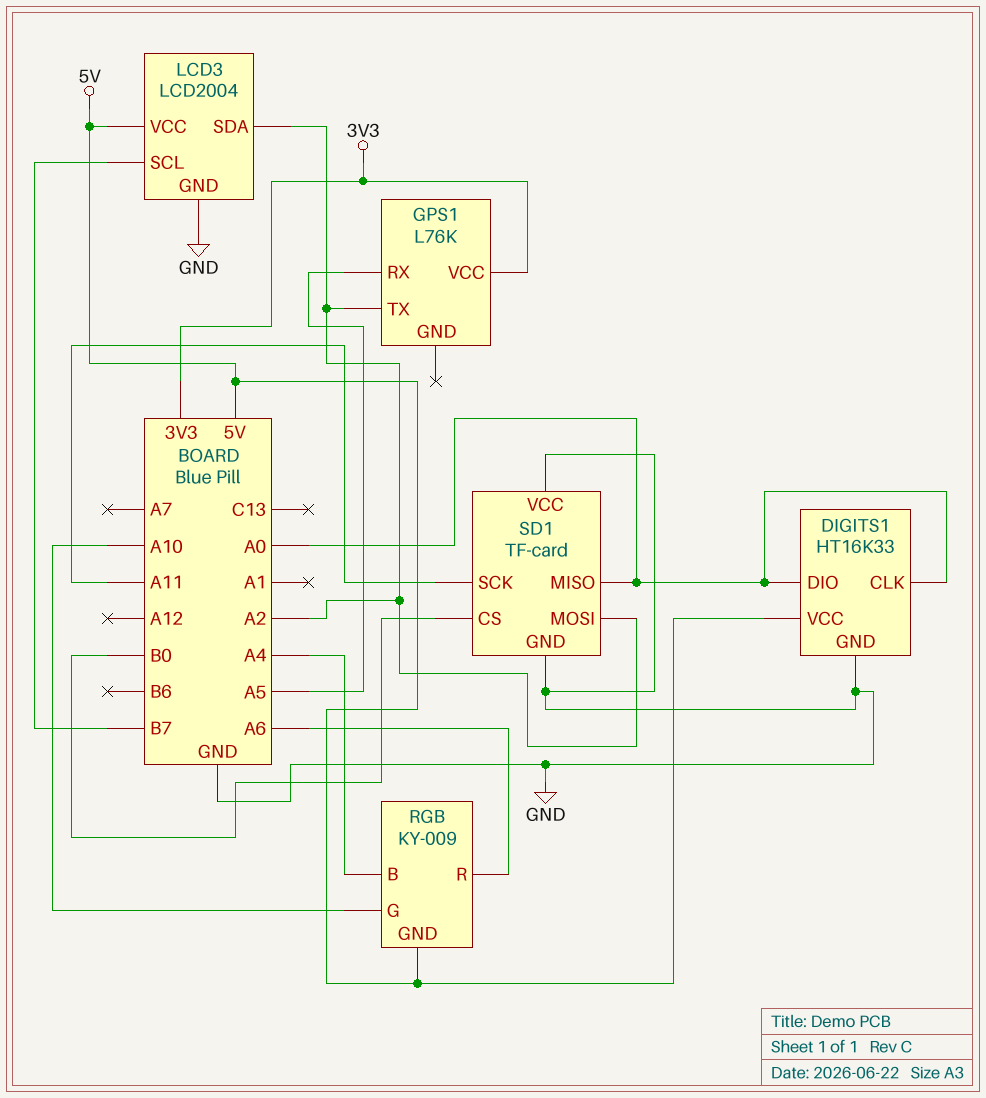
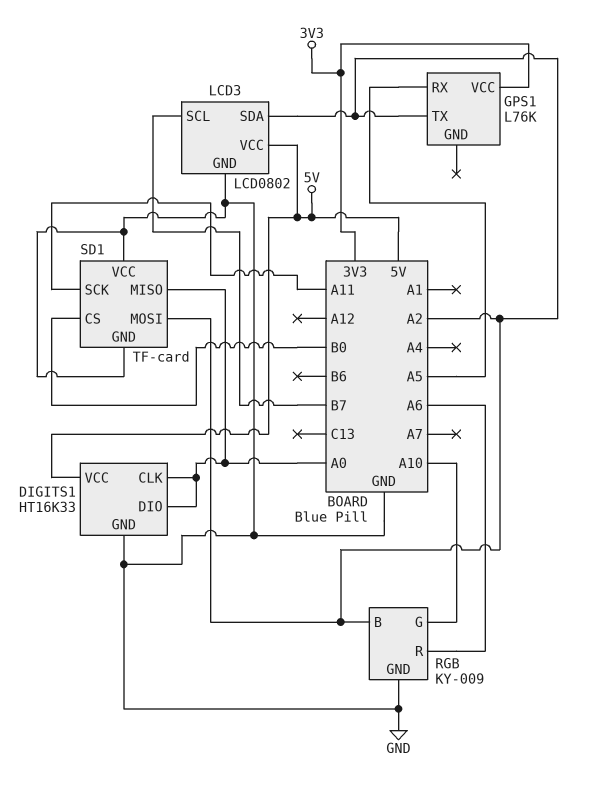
LCD3: LCD2004 -> LCD0802
RGB pin B: A4 -> A2
RGB pin GND: 5V -> GND

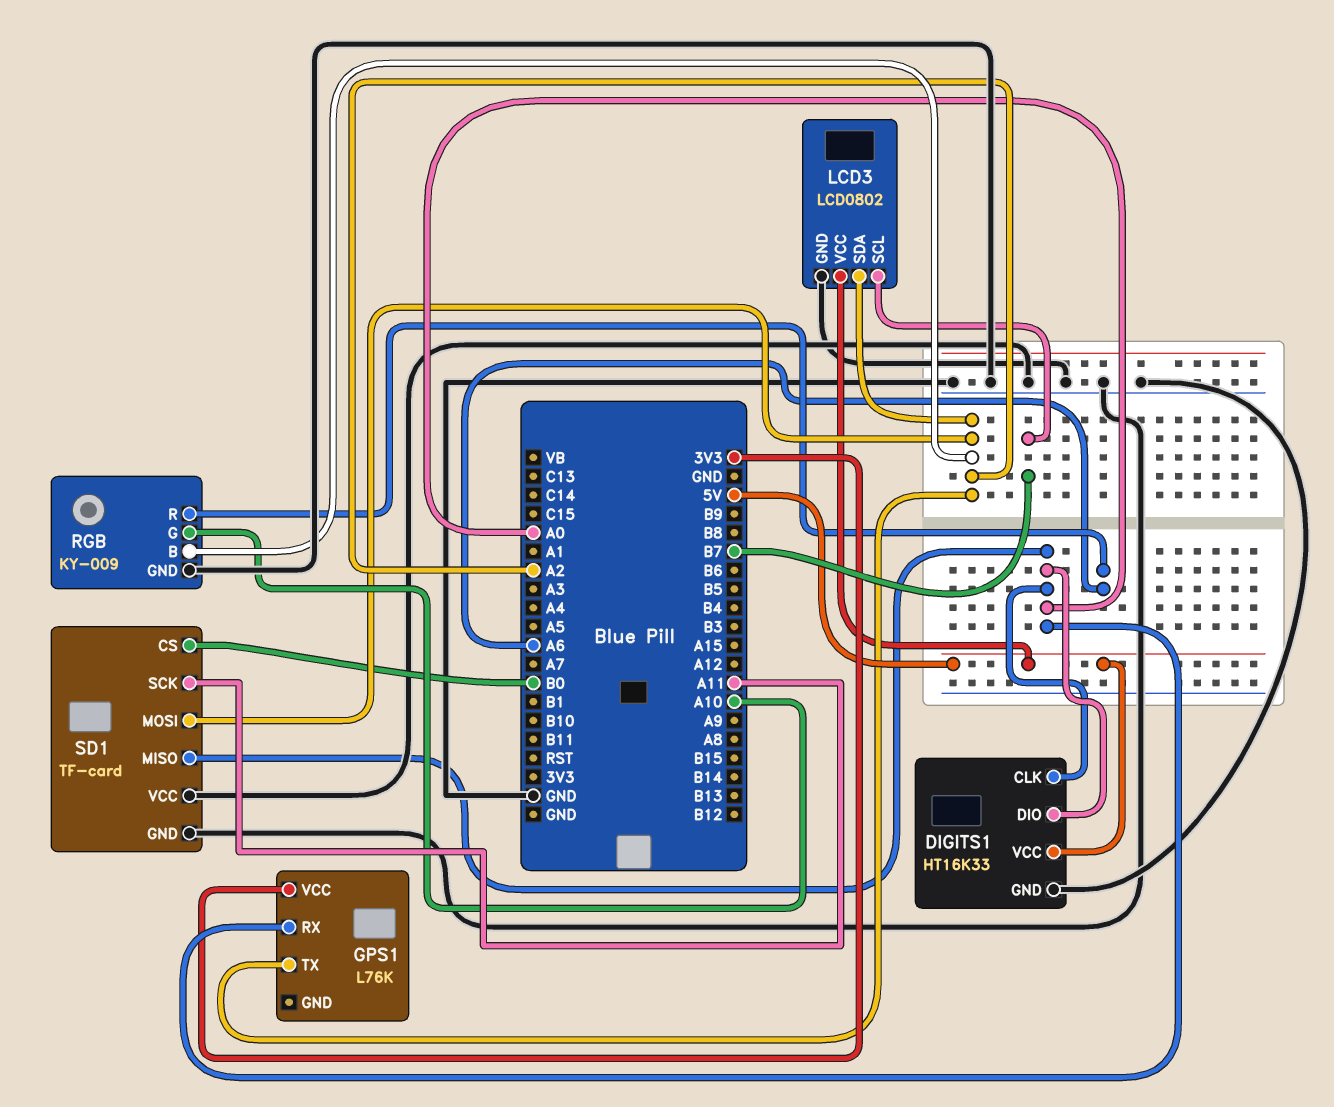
GPS1 pin RX: A5 -> A0

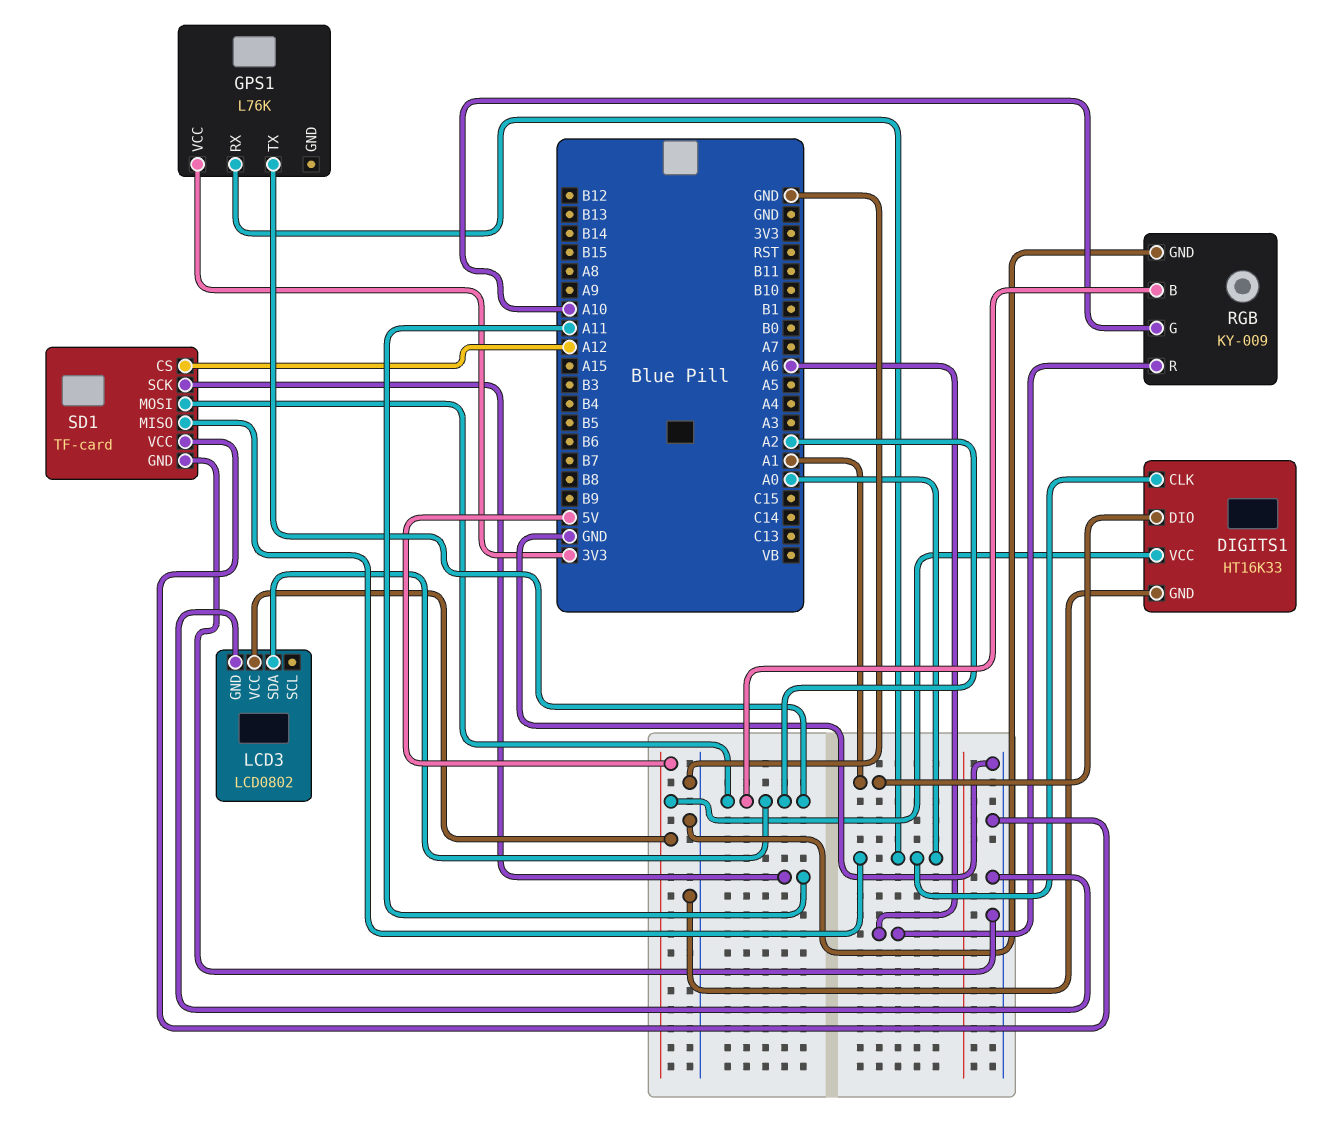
DIGITS1 pin DIO: A0 -> A1
LCD3 pin SCL: B7 -> none
SD1 pin CS: B0 -> A12

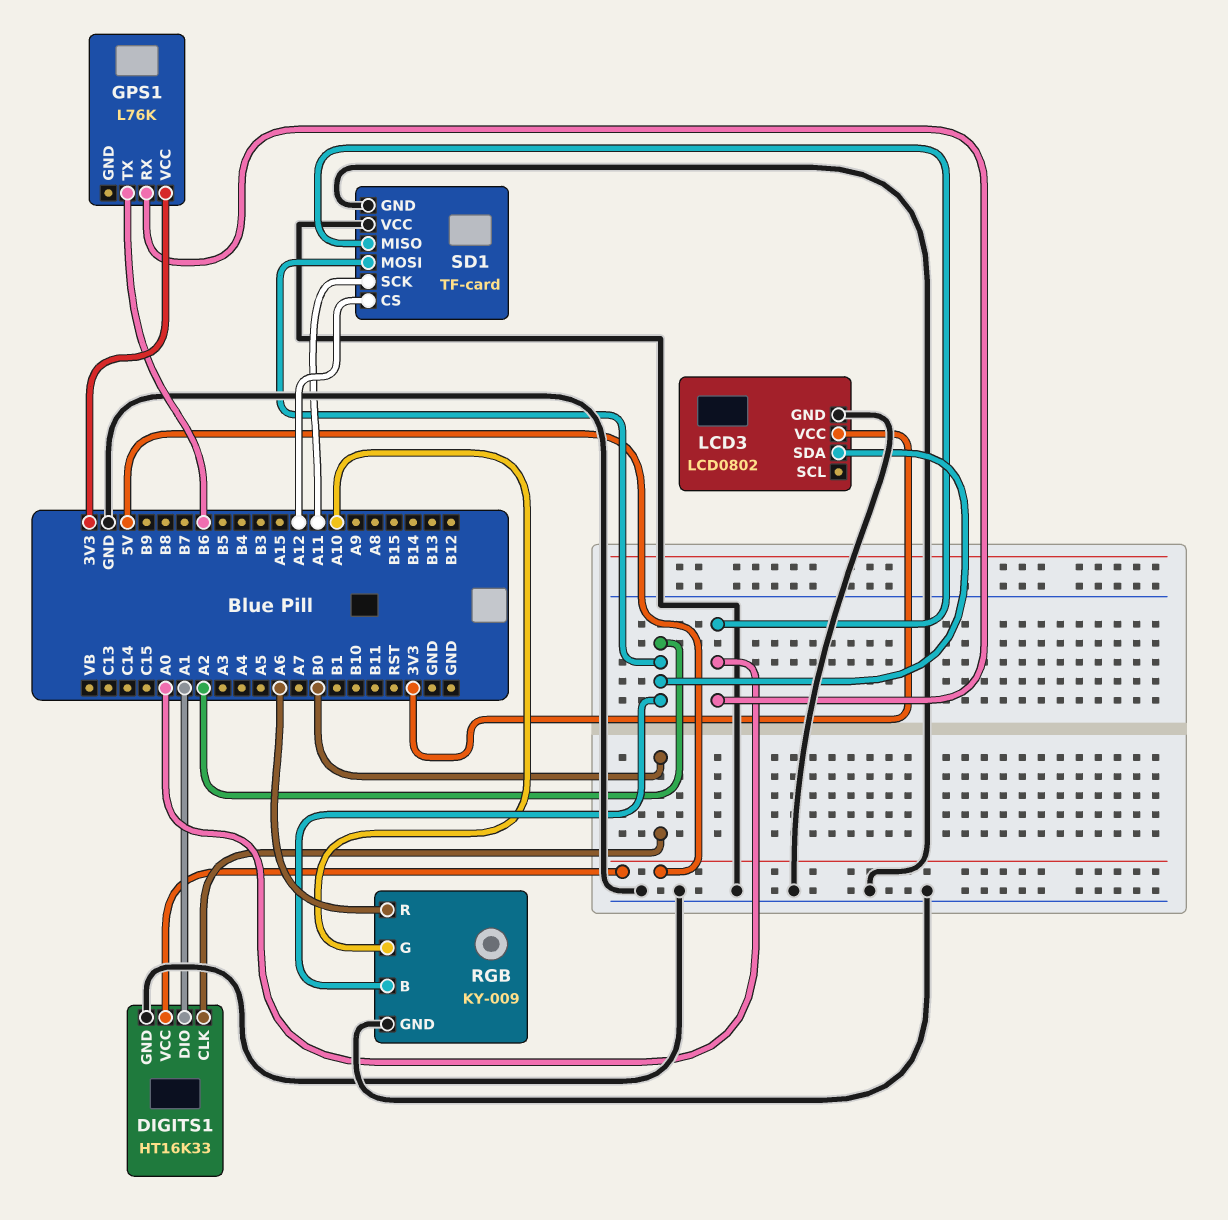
DIGITS1 pin CLK: A0 -> B0
GPS1 pin TX: A2 -> B6
LCD3 pin VCC: 5V -> 3V3

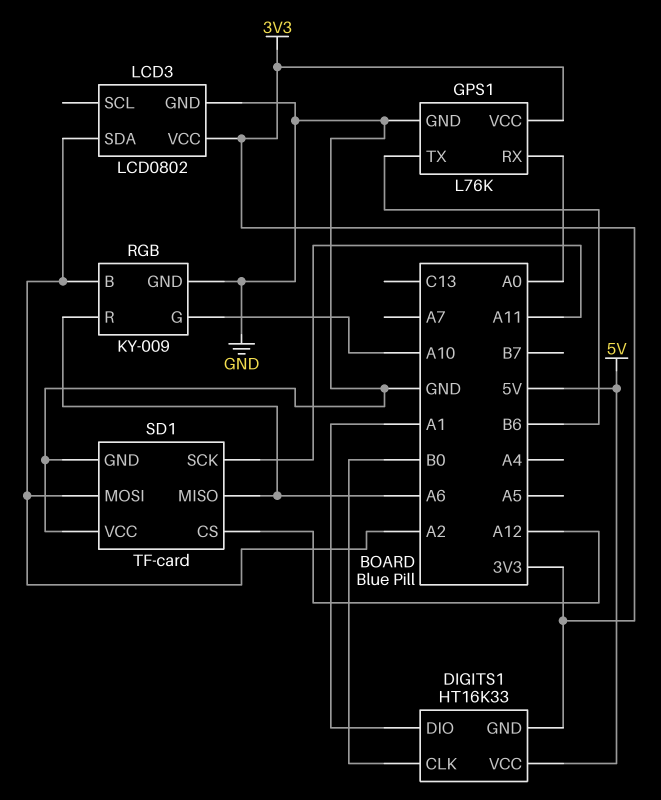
DIGITS1 pin GND: GND -> 3V3
GPS1 pin GND: none -> GND
SD1 pin MISO: A0 -> A6

